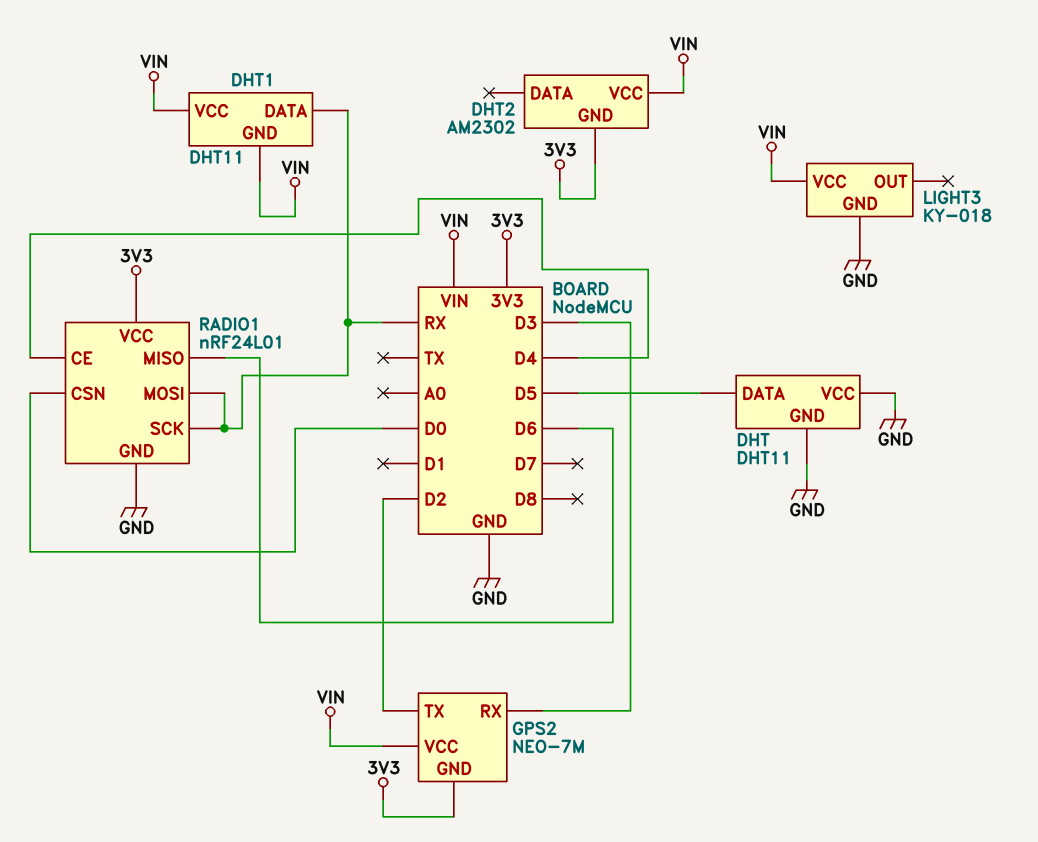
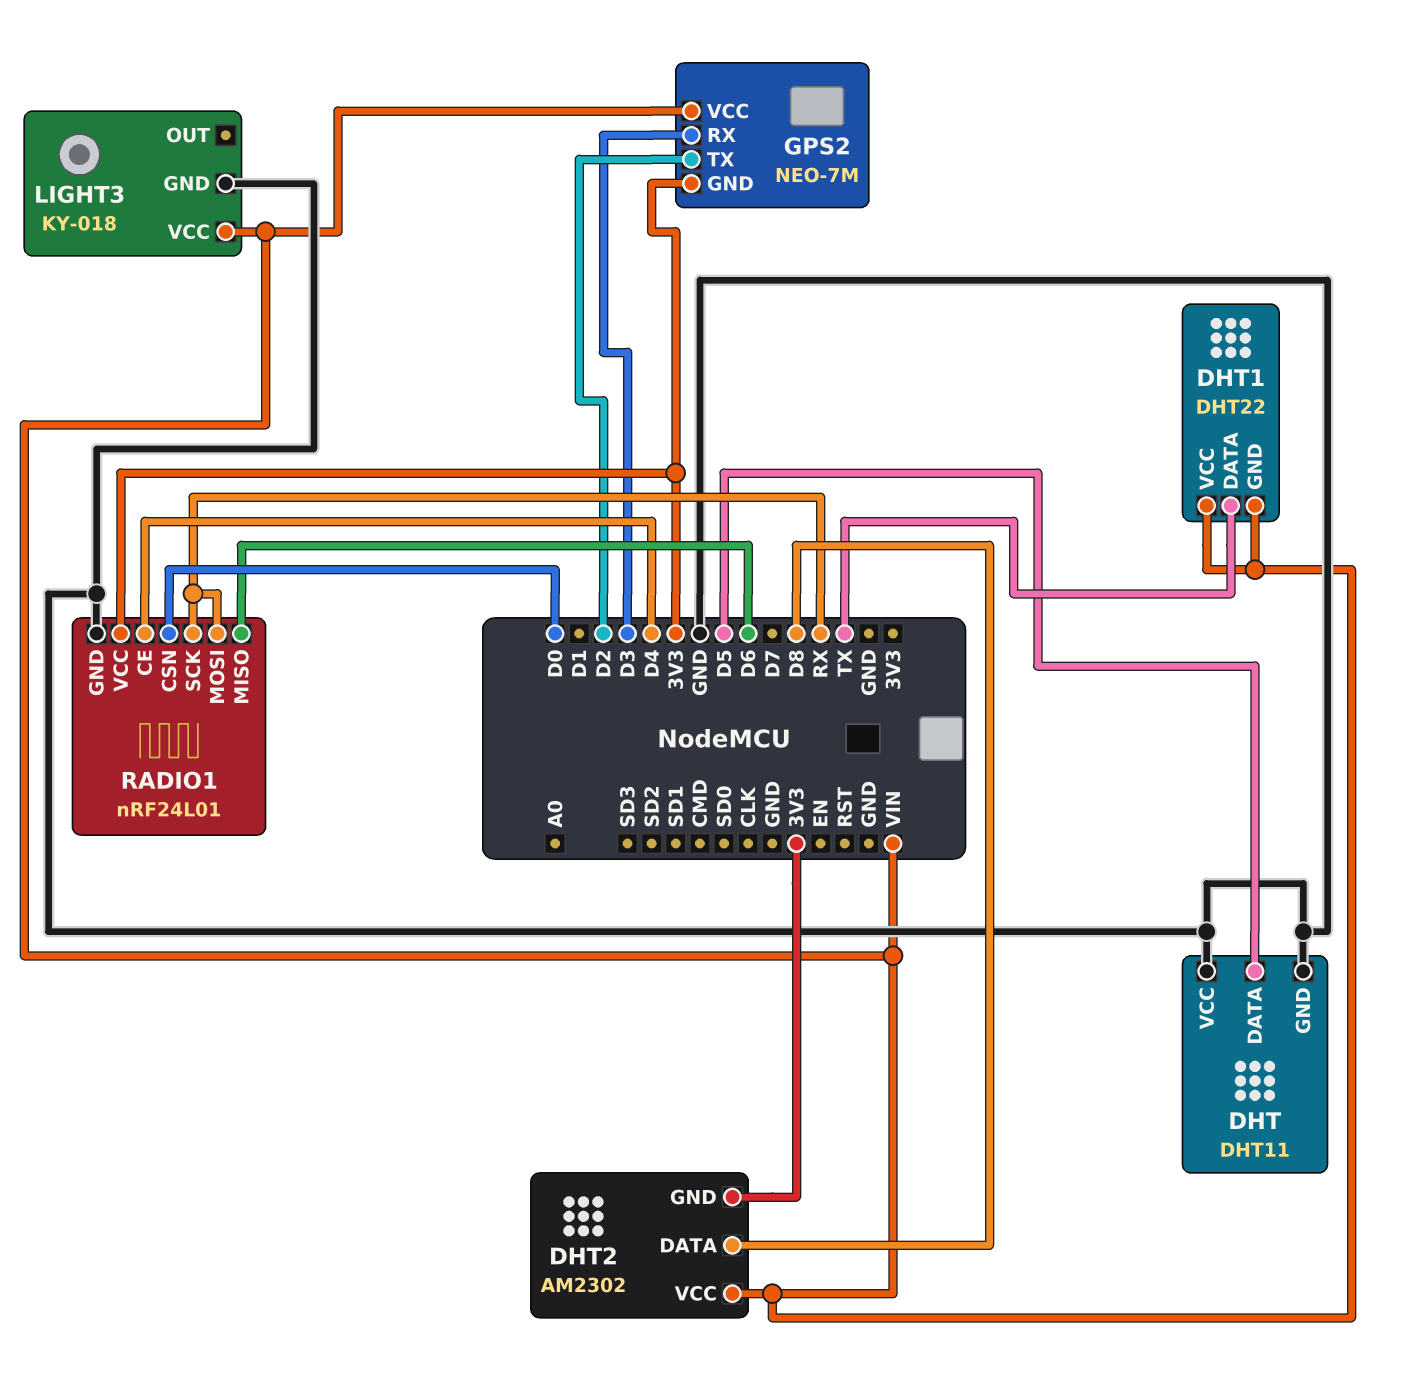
DHT1: DHT11 -> DHT22
DHT1 pin DATA: RX -> TX
DHT2 pin DATA: none -> D8

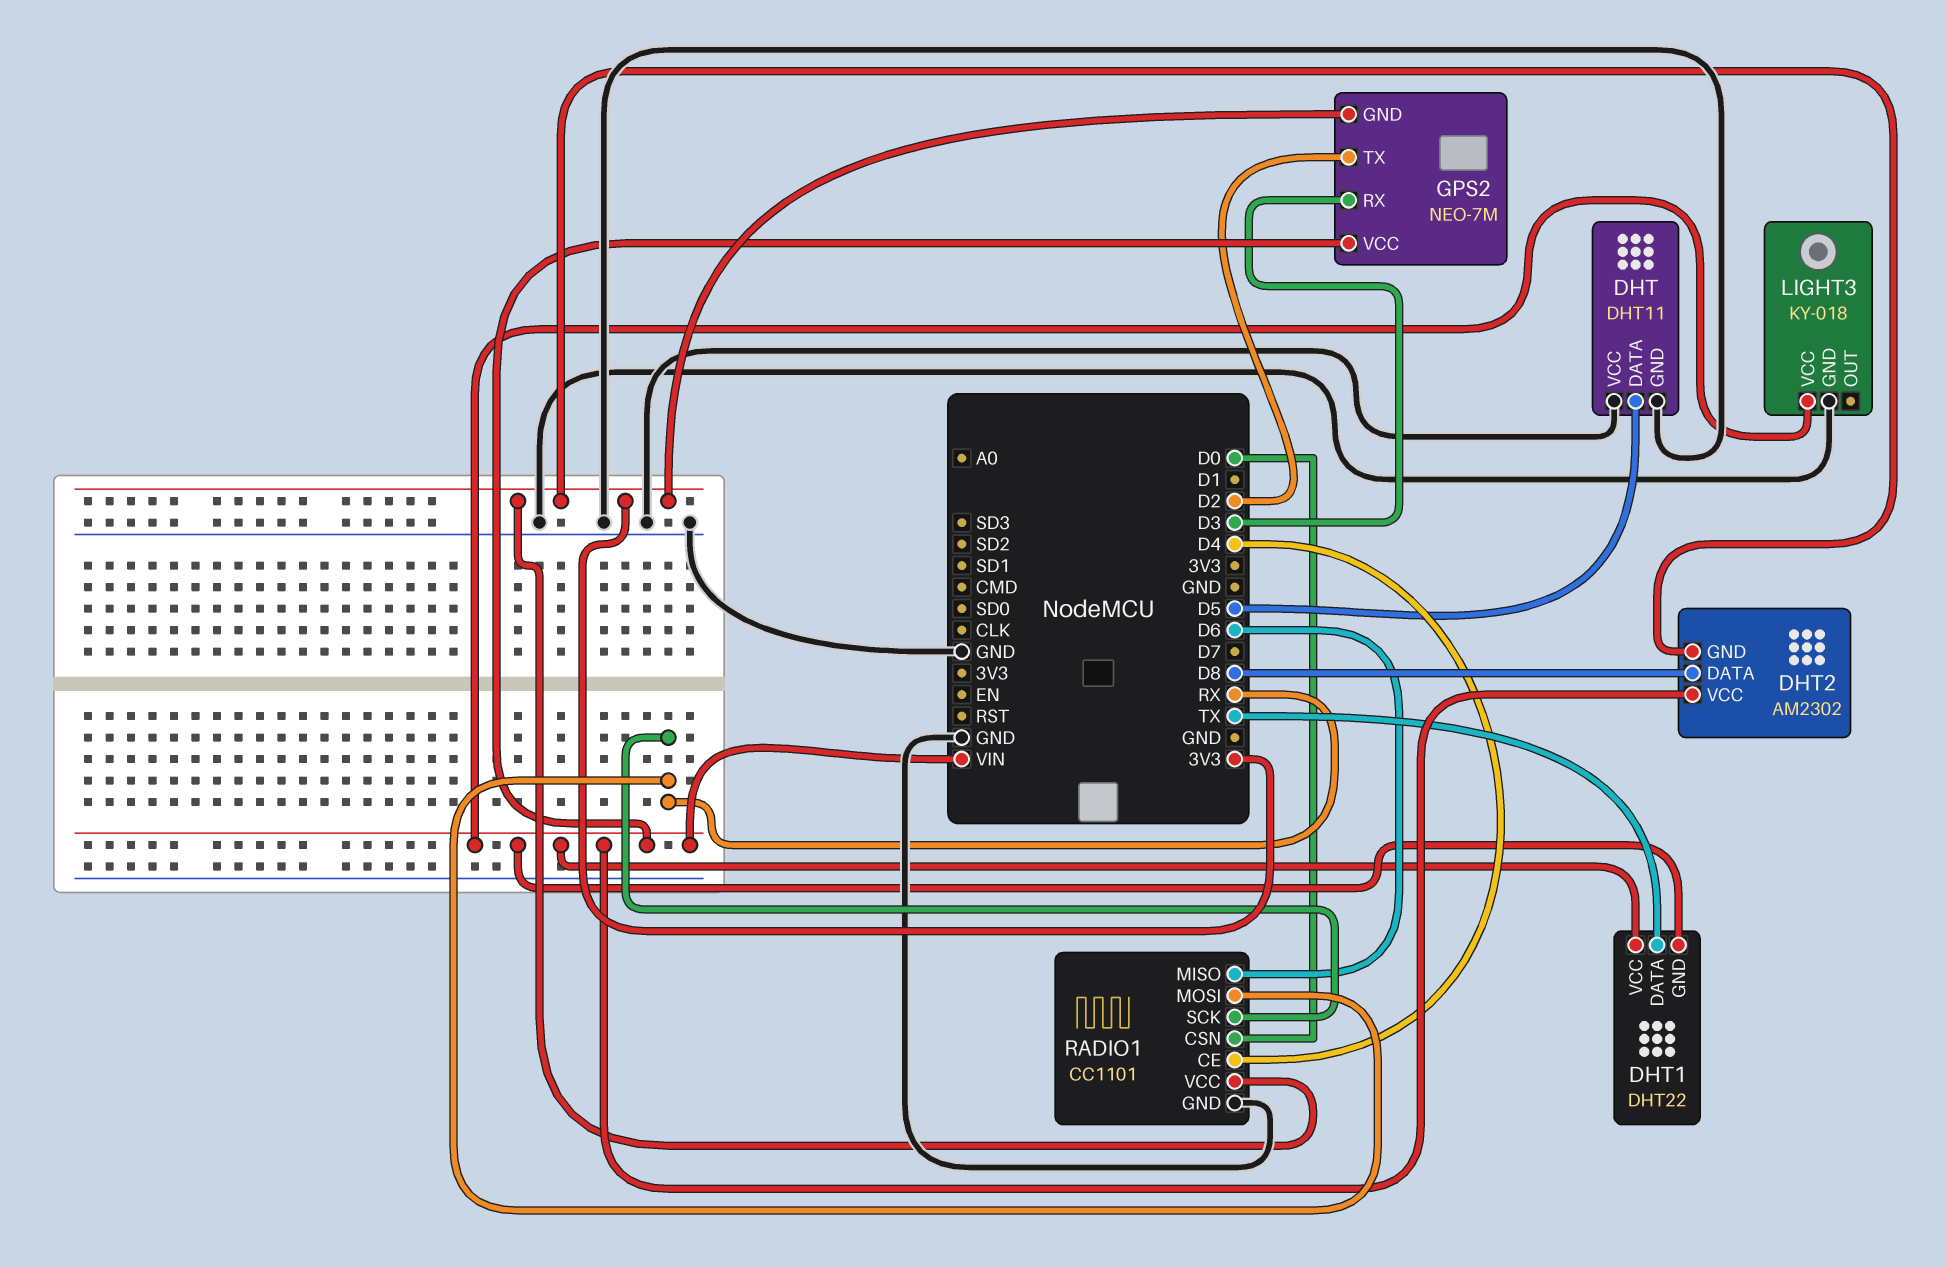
RADIO1: nRF24L01 -> CC1101

